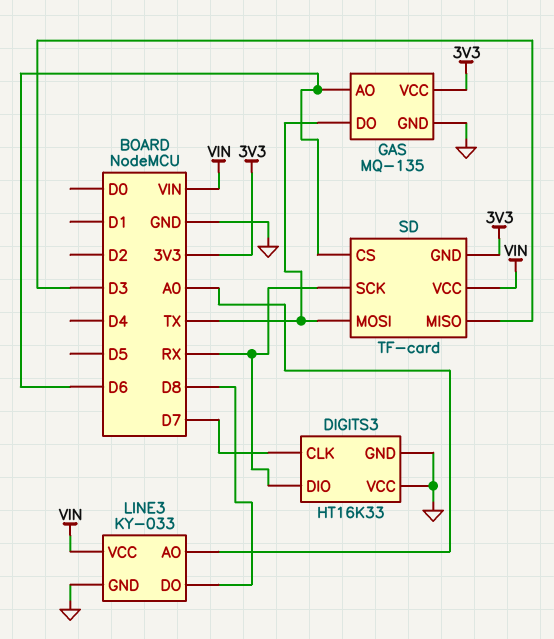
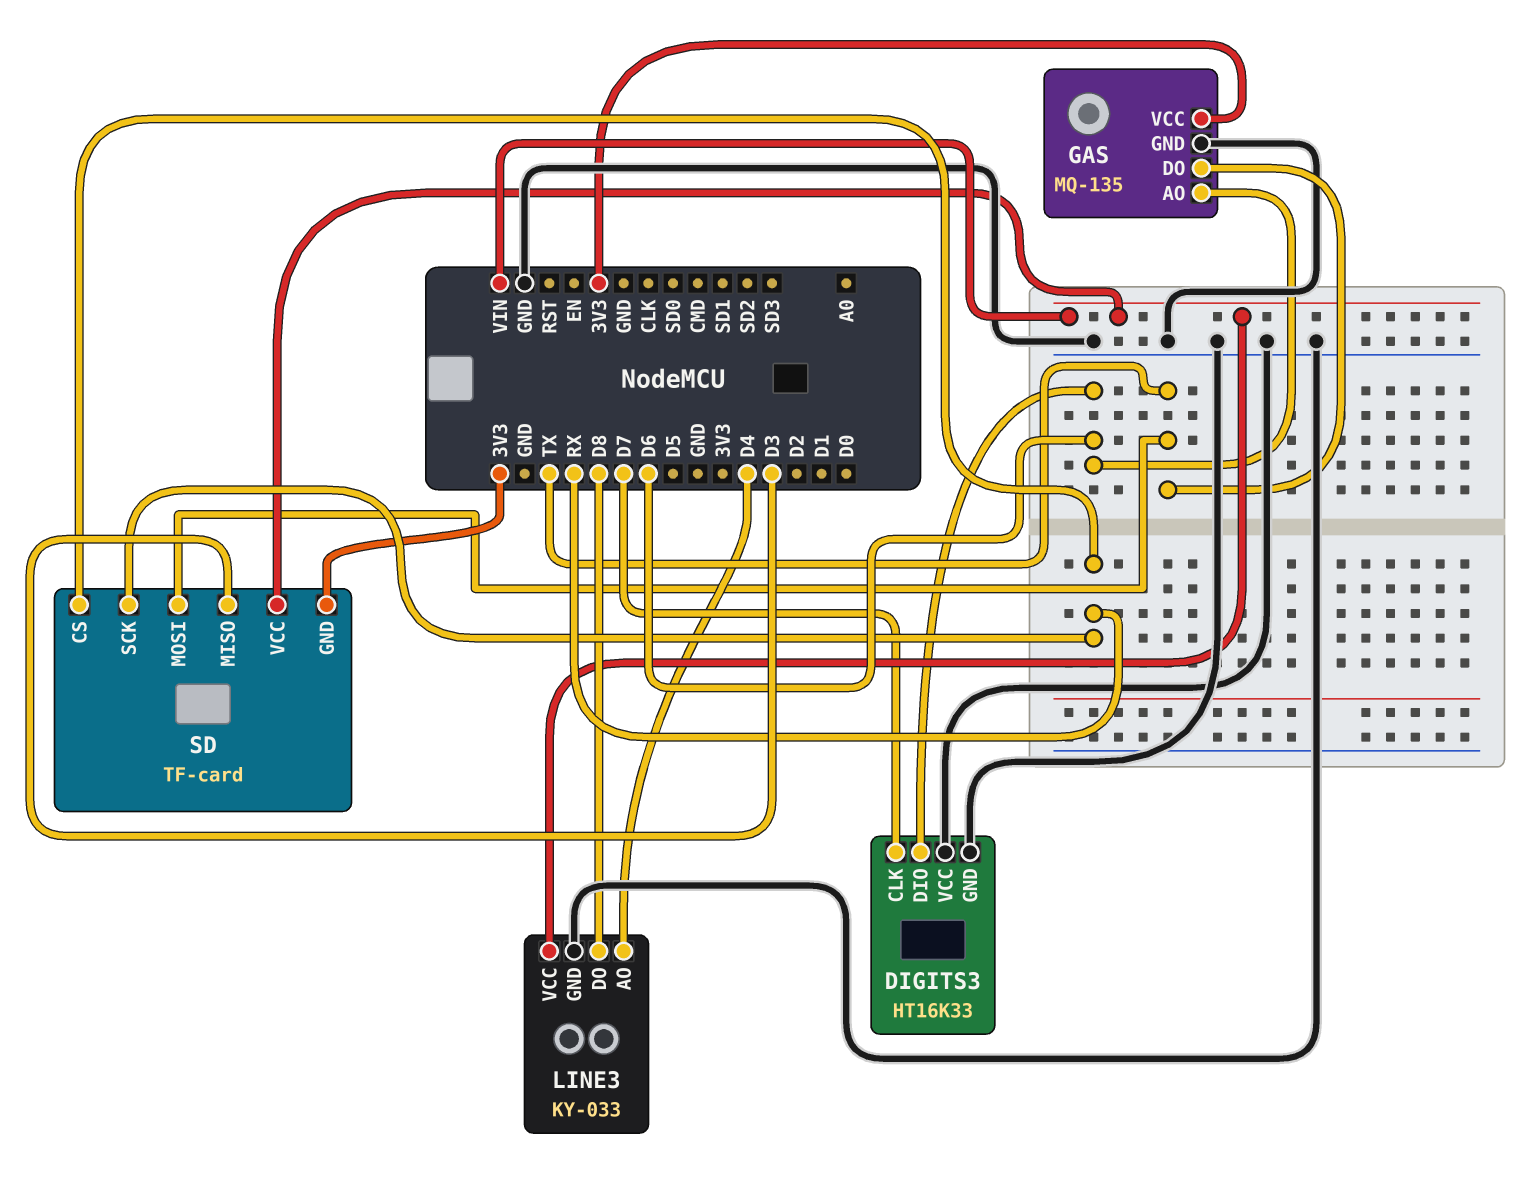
DIGITS3 pin DIO: RX -> D6
LINE3 pin AO: A0 -> D4
SD pin CS: D6 -> RX

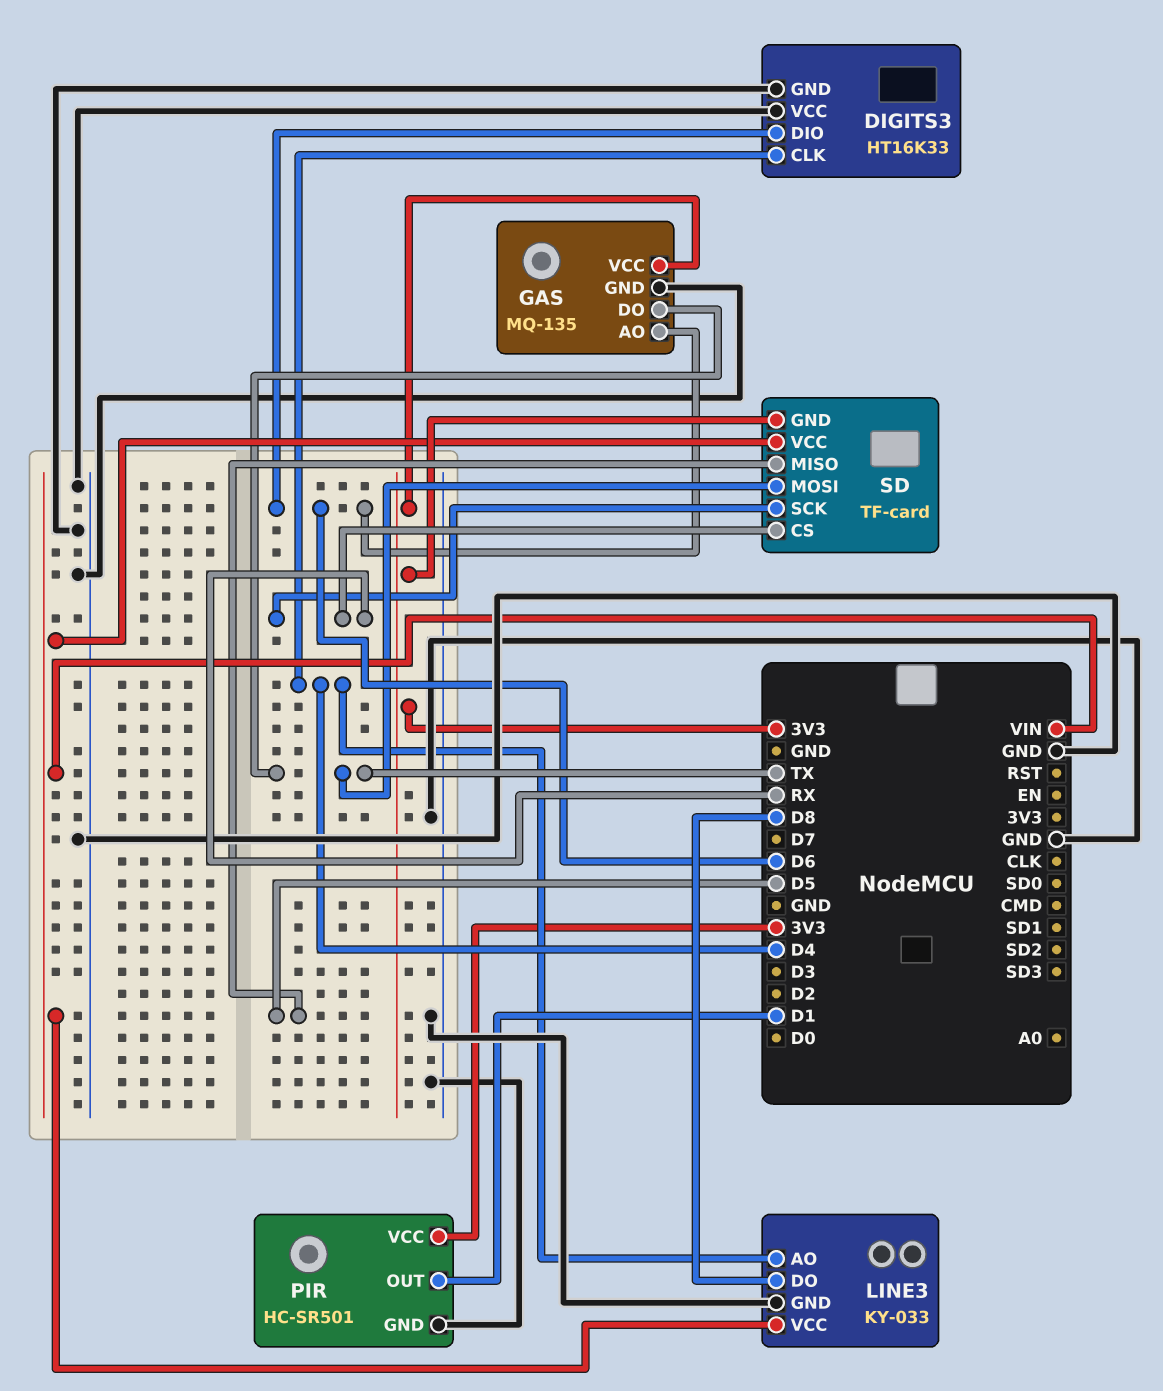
DIGITS3 pin CLK: D7 -> D4
PIR: none -> HC-SR501
PIR pin GND: none -> GND
PIR pin OUT: none -> D1
PIR pin VCC: none -> 3V3
SD pin MISO: D3 -> D5

